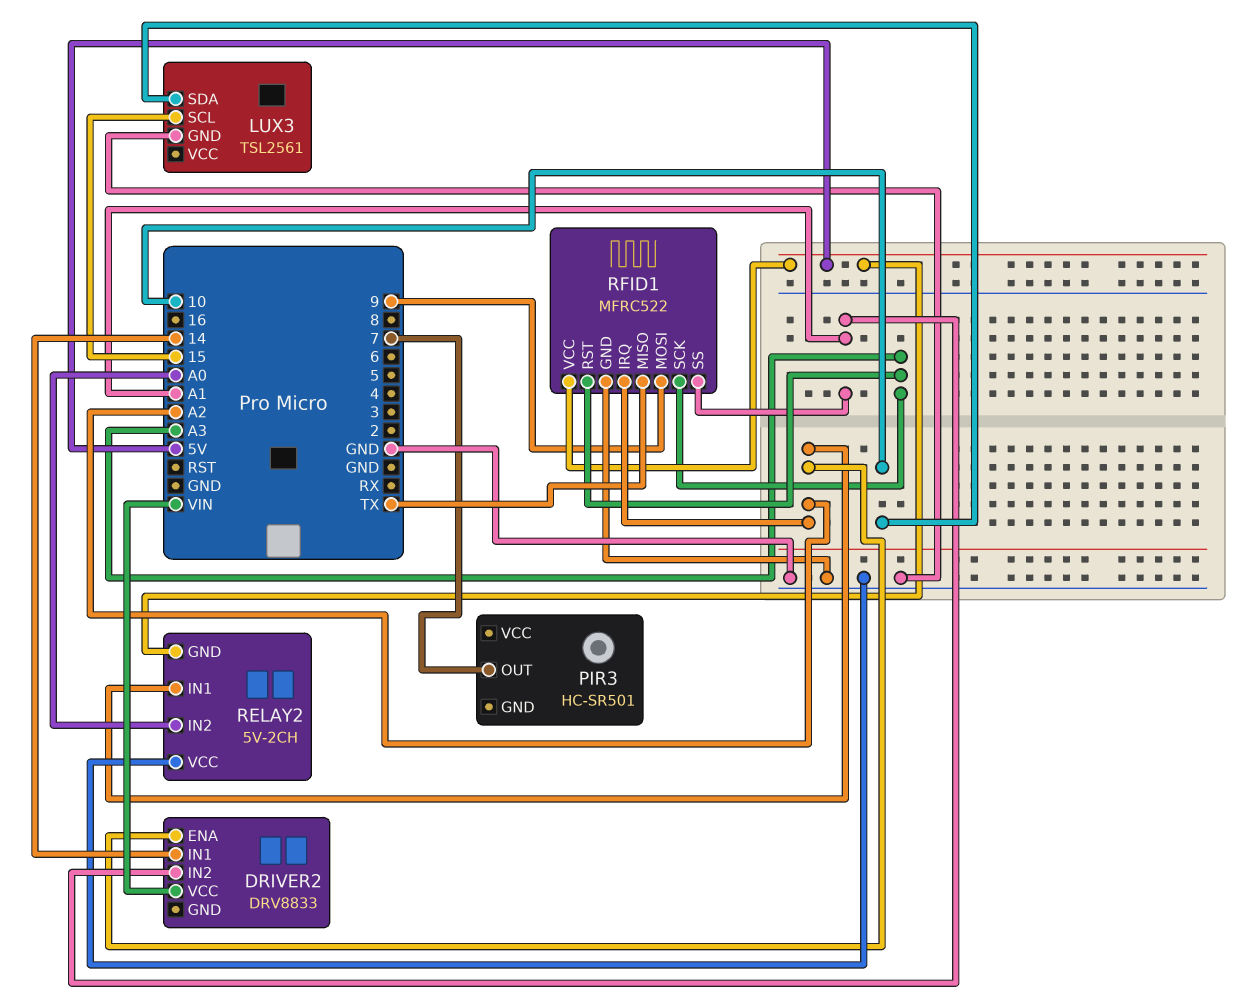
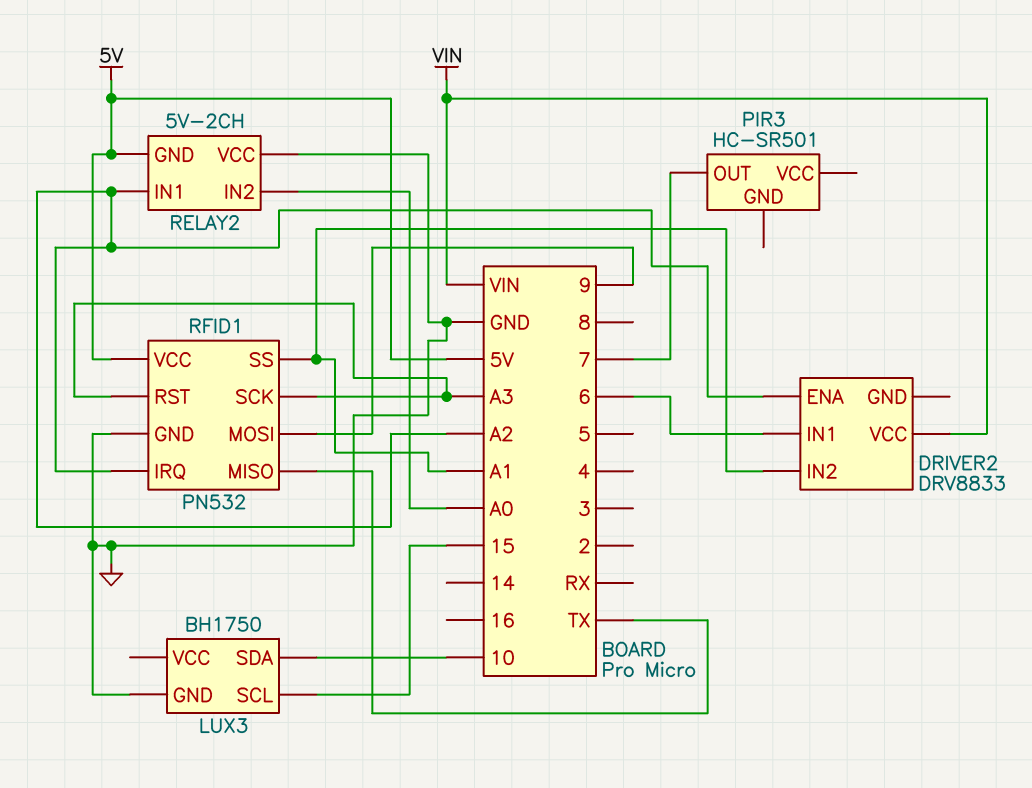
DRIVER2 pin IN1: 14 -> 6
LUX3: TSL2561 -> BH1750
RFID1: MFRC522 -> PN532

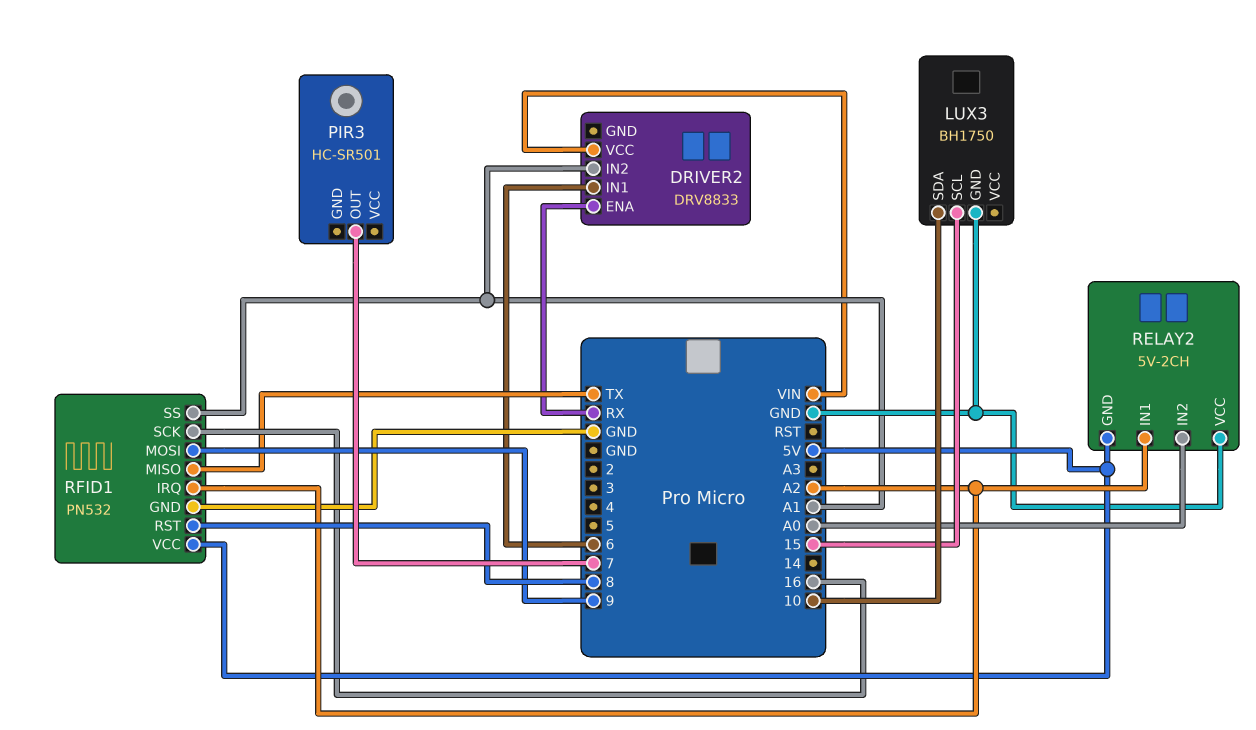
DRIVER2 pin ENA: A2 -> RX
RFID1 pin RST: A3 -> 8
RFID1 pin SCK: A3 -> 16

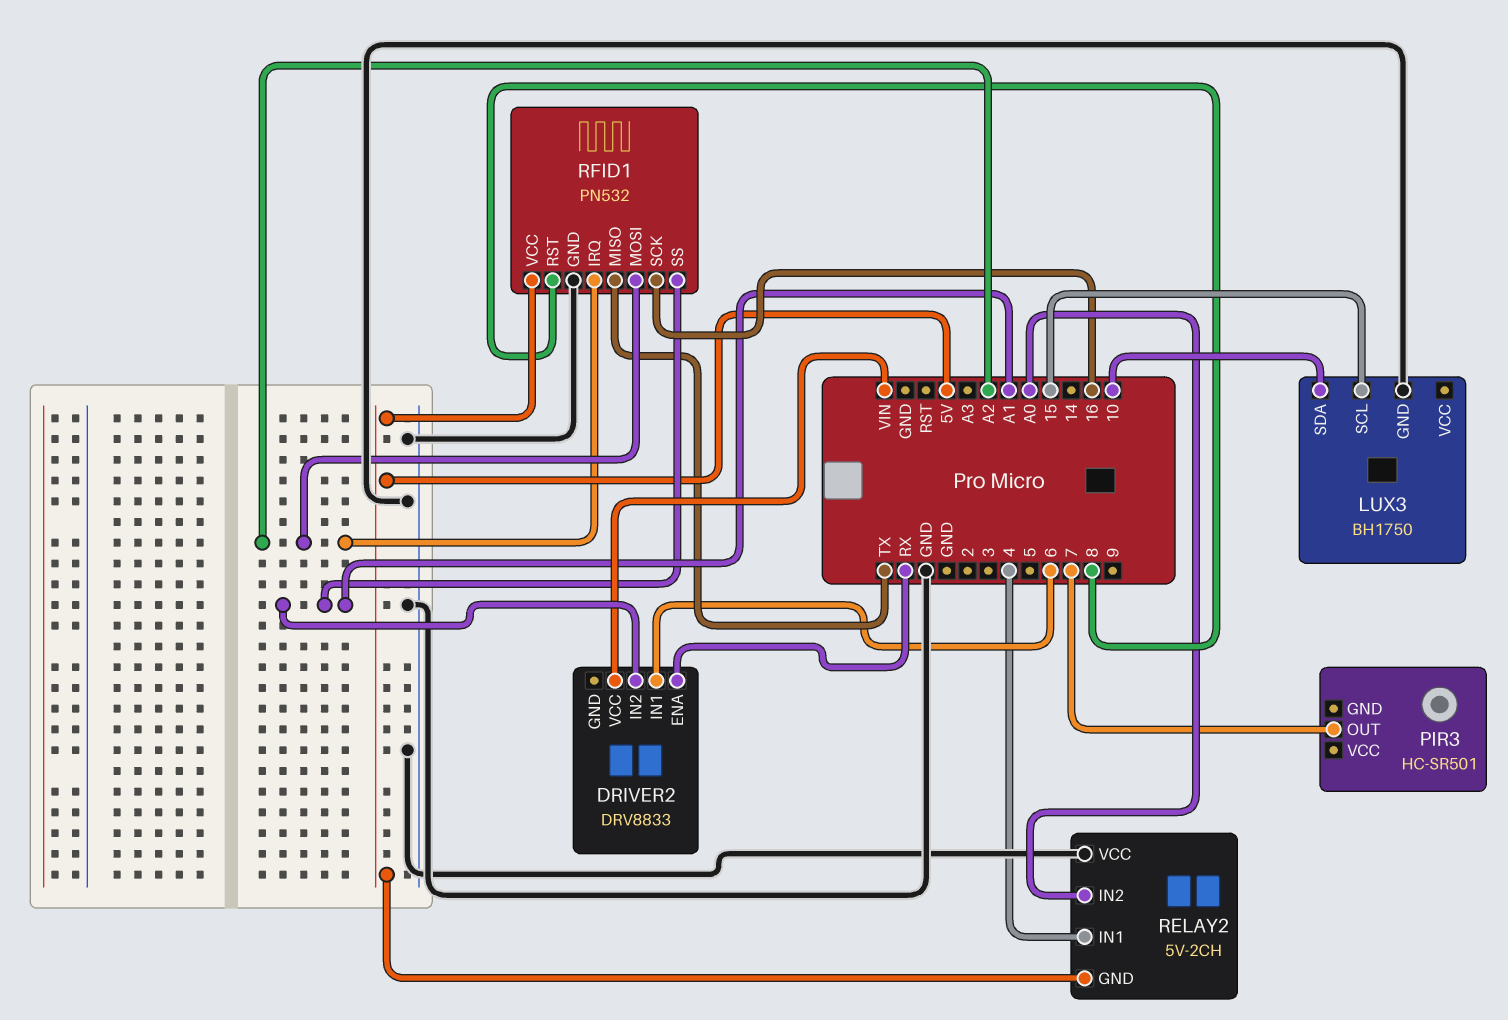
RELAY2 pin IN1: A2 -> 4
RFID1 pin MOSI: 9 -> A2

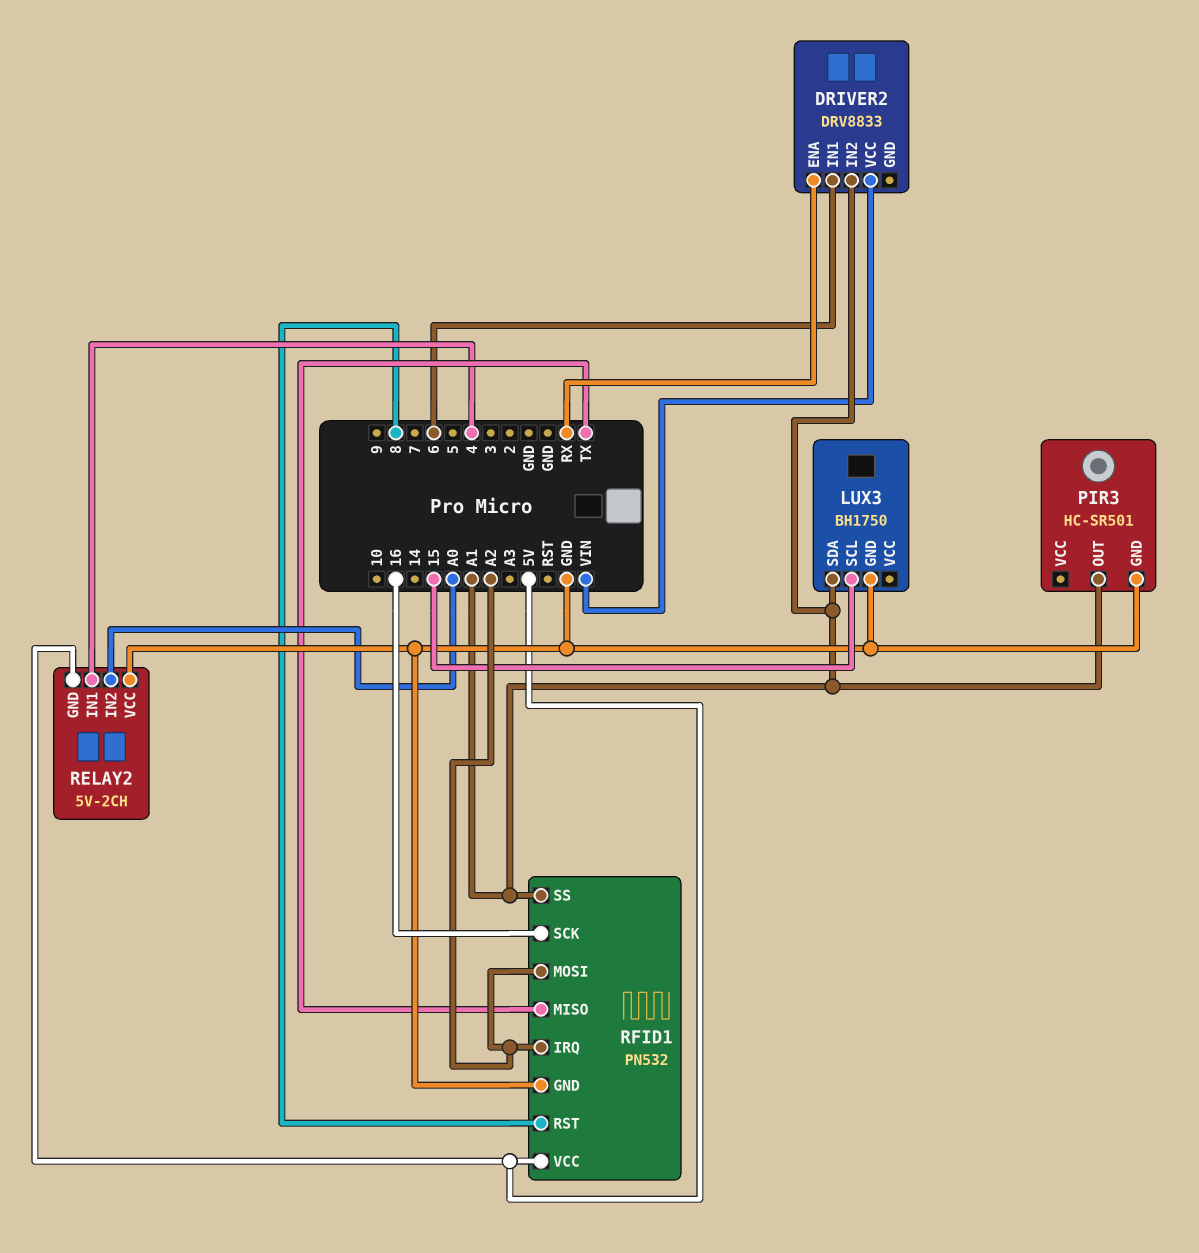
LUX3 pin SDA: 10 -> A1
PIR3 pin GND: none -> GND
PIR3 pin OUT: 7 -> A1

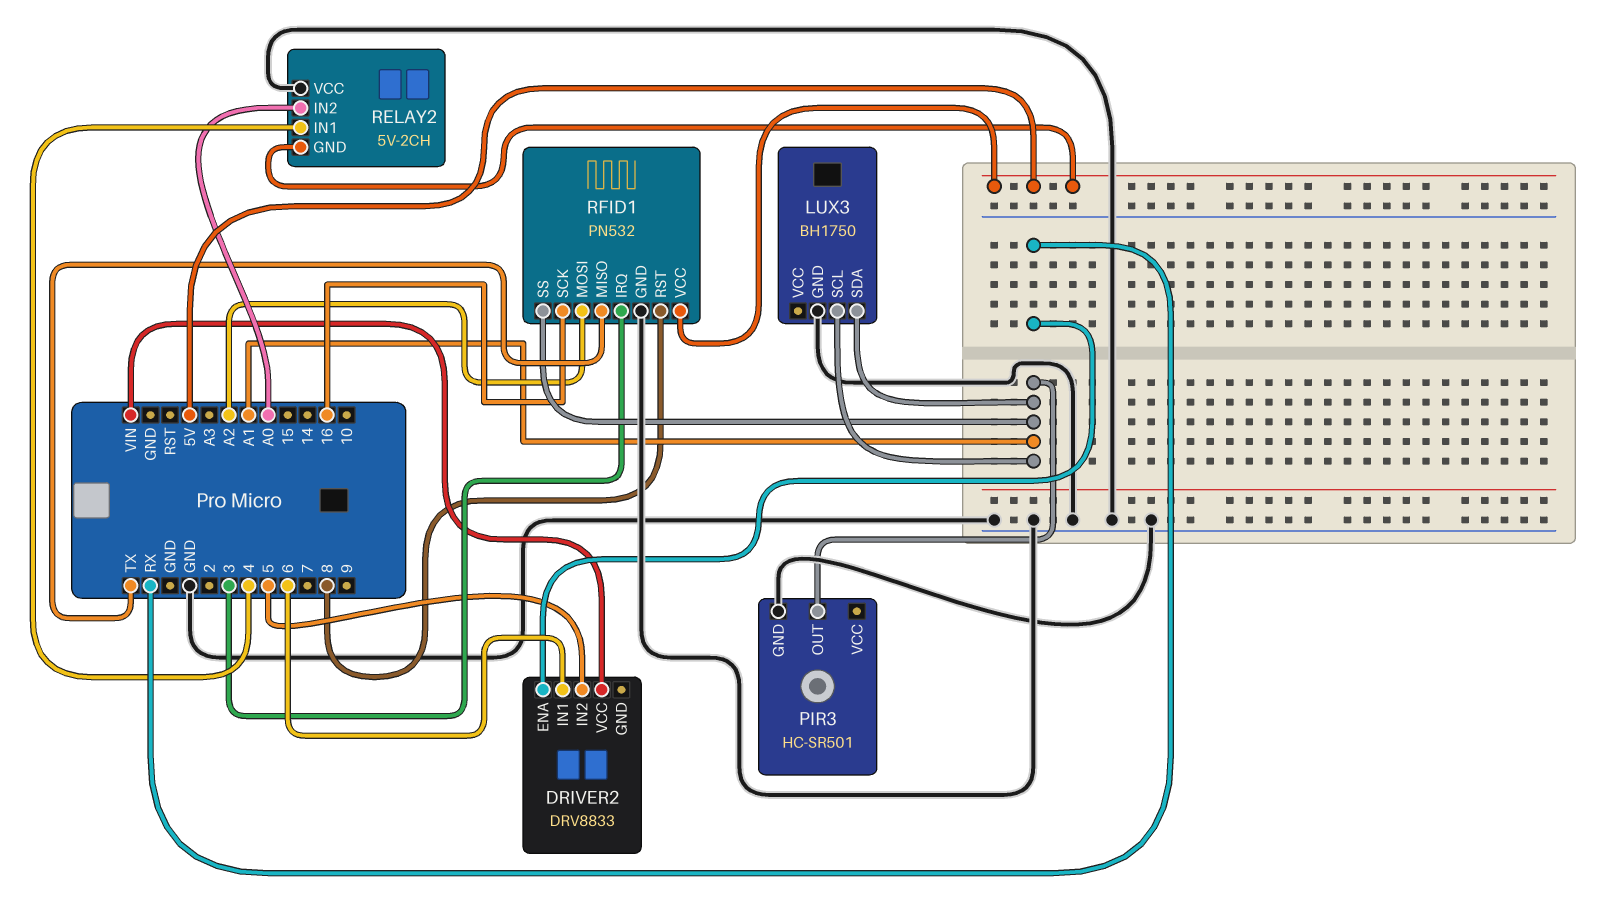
DRIVER2 pin IN2: A1 -> 5
LUX3 pin SCL: 15 -> A1
RFID1 pin IRQ: A2 -> 3

